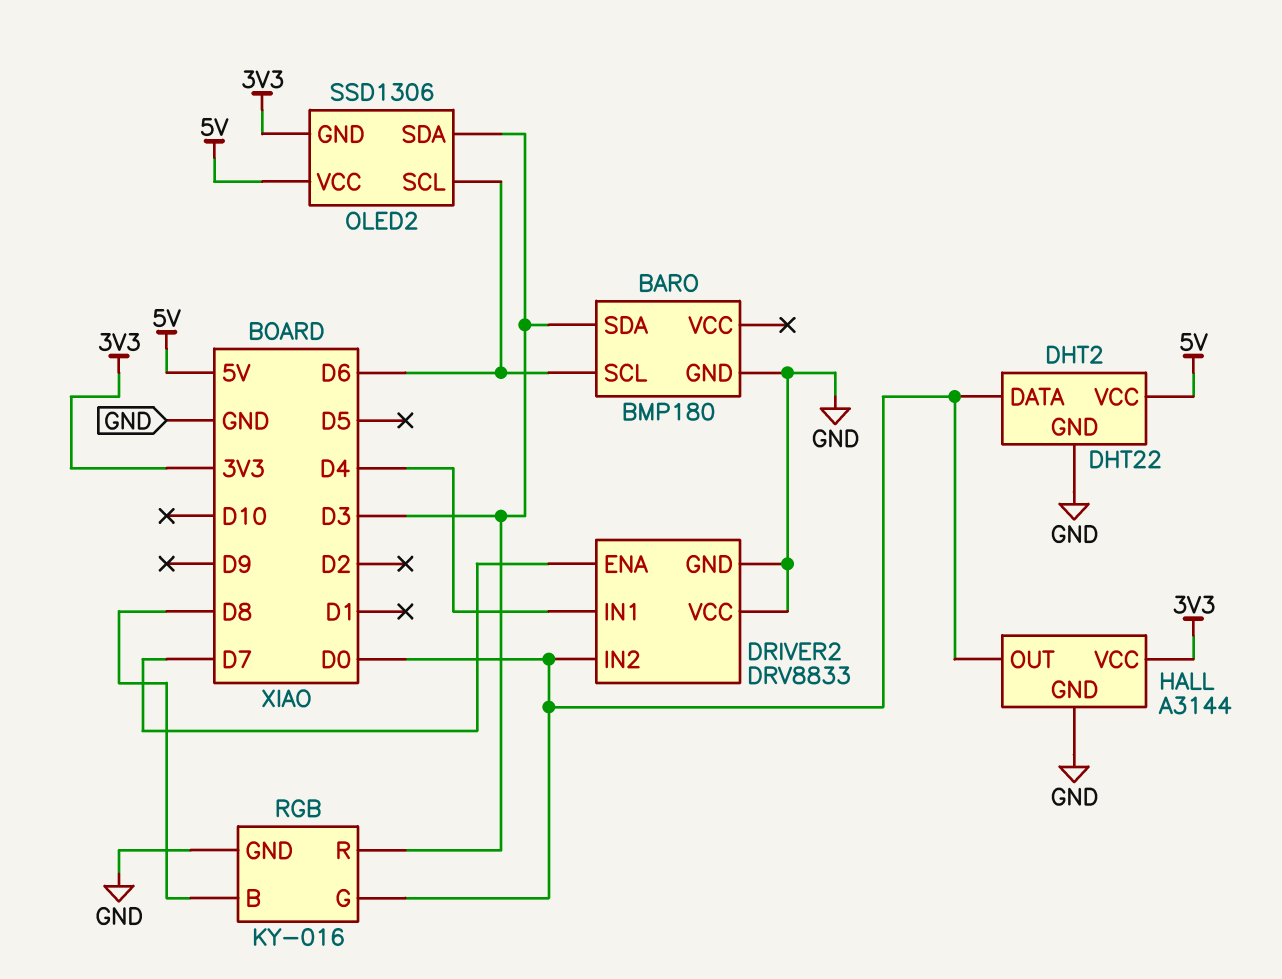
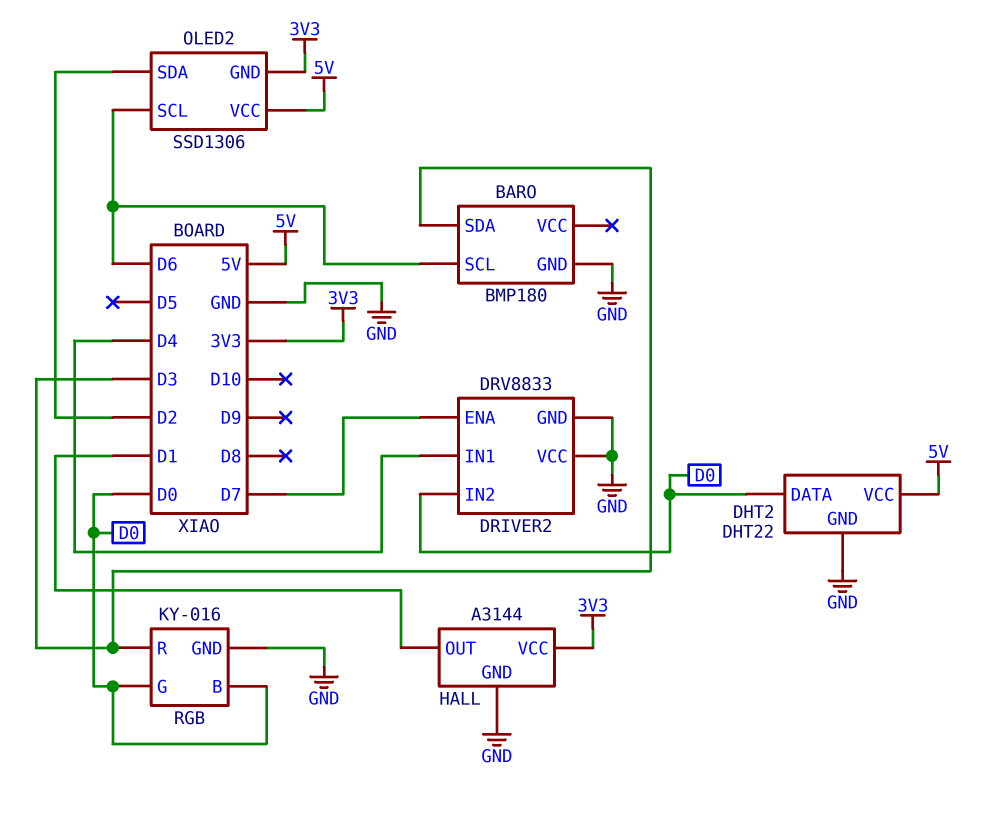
HALL pin OUT: D0 -> D1
OLED2 pin SDA: D3 -> D2
RGB pin B: D8 -> D0

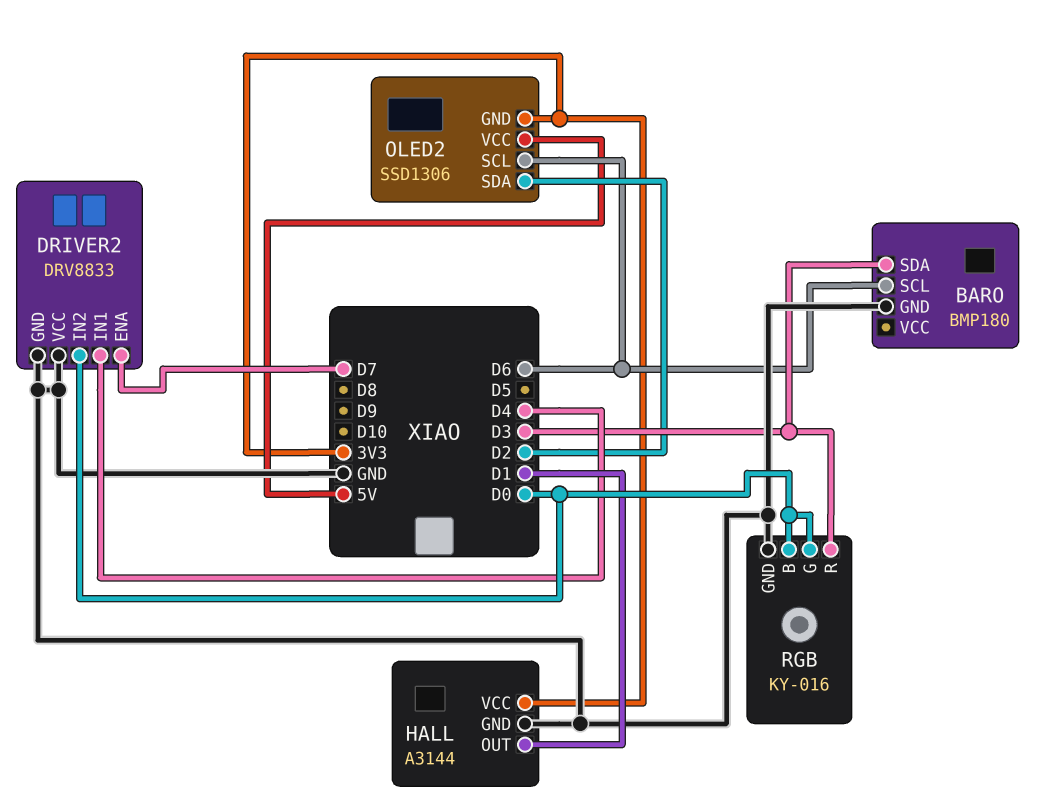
DHT2: DHT22 -> none
DHT2 pin DATA: D0 -> none
DHT2 pin GND: GND -> none
DHT2 pin VCC: 5V -> none

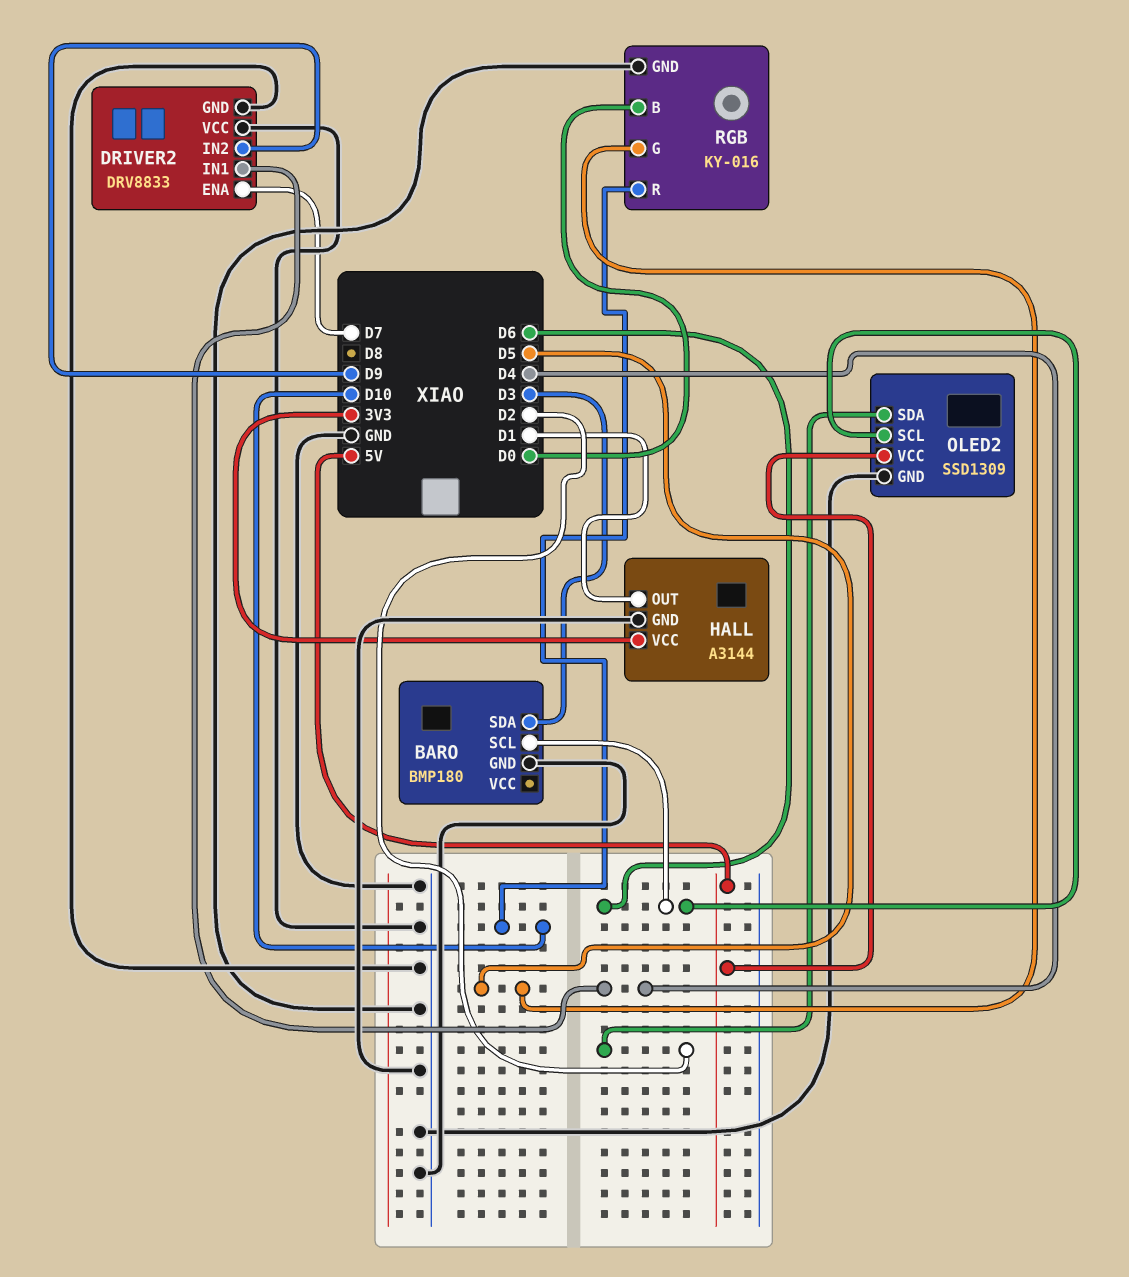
DRIVER2 pin IN2: D0 -> D9
OLED2: SSD1306 -> SSD1309
OLED2 pin GND: 3V3 -> GND
RGB pin G: D0 -> D5
RGB pin R: D3 -> D10

